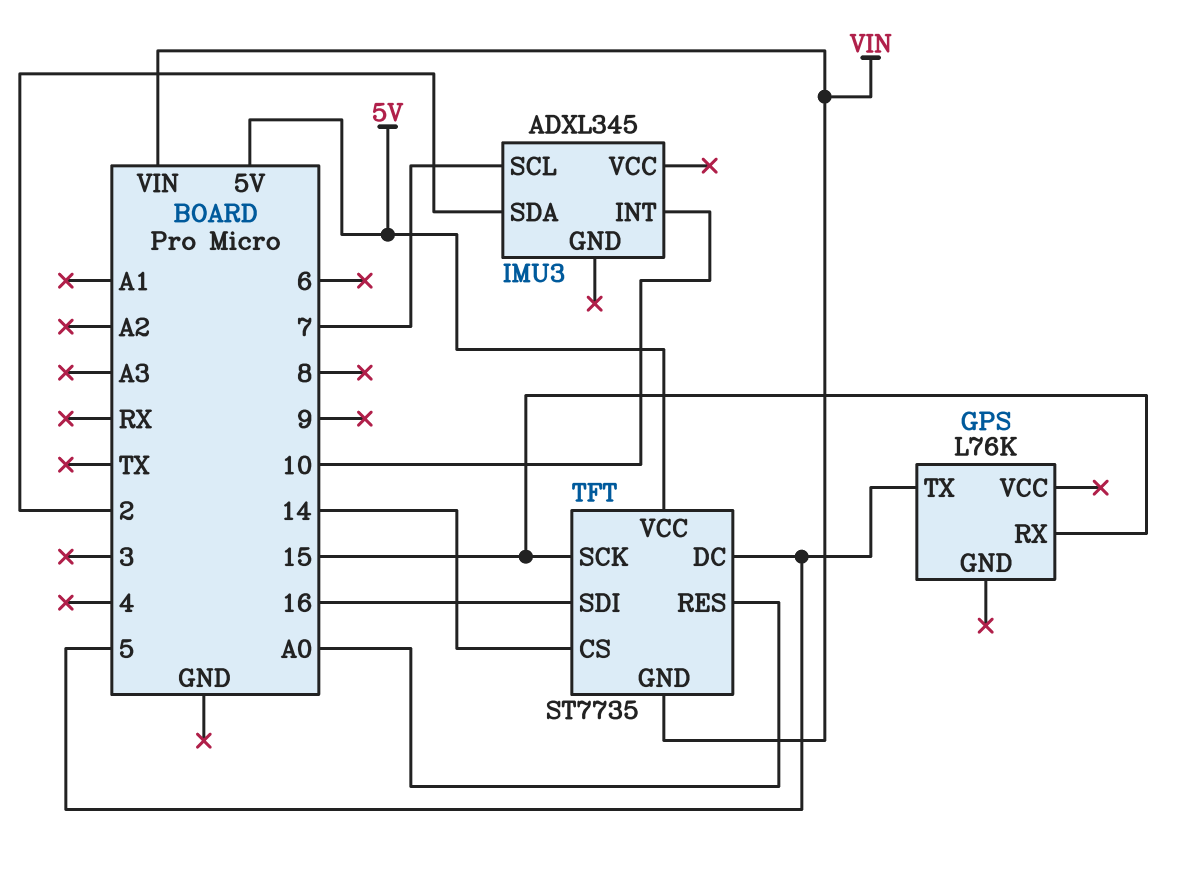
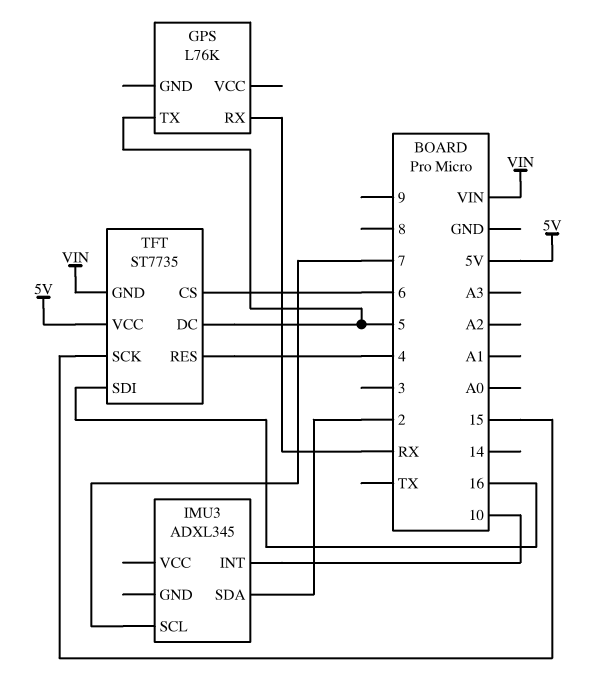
GPS pin RX: 15 -> RX
TFT pin CS: 14 -> 6
TFT pin RES: A0 -> 4

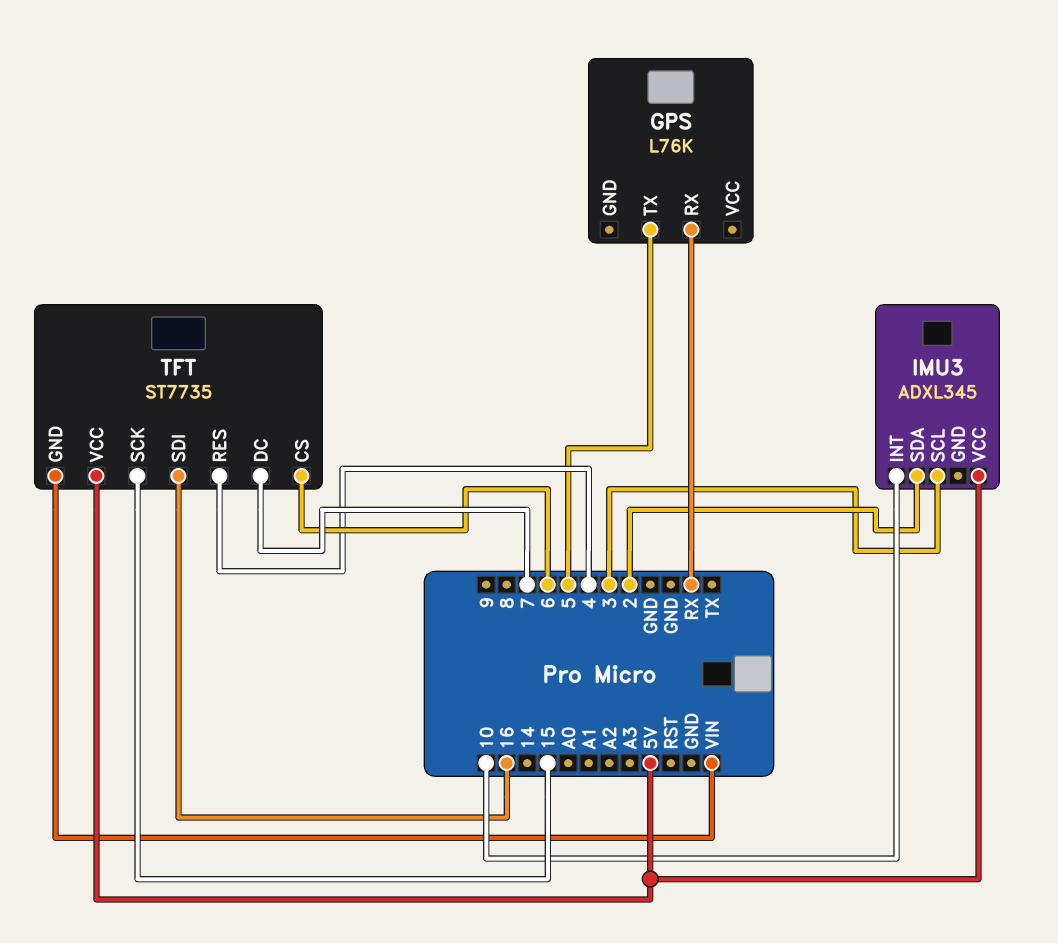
IMU3 pin SCL: 7 -> 3
IMU3 pin VCC: none -> 5V
TFT pin DC: 5 -> 7

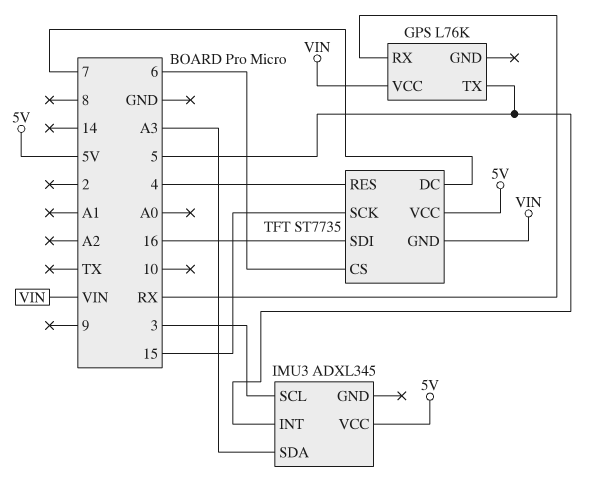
GPS pin VCC: none -> VIN
IMU3 pin INT: 10 -> 5
IMU3 pin SDA: 2 -> A3

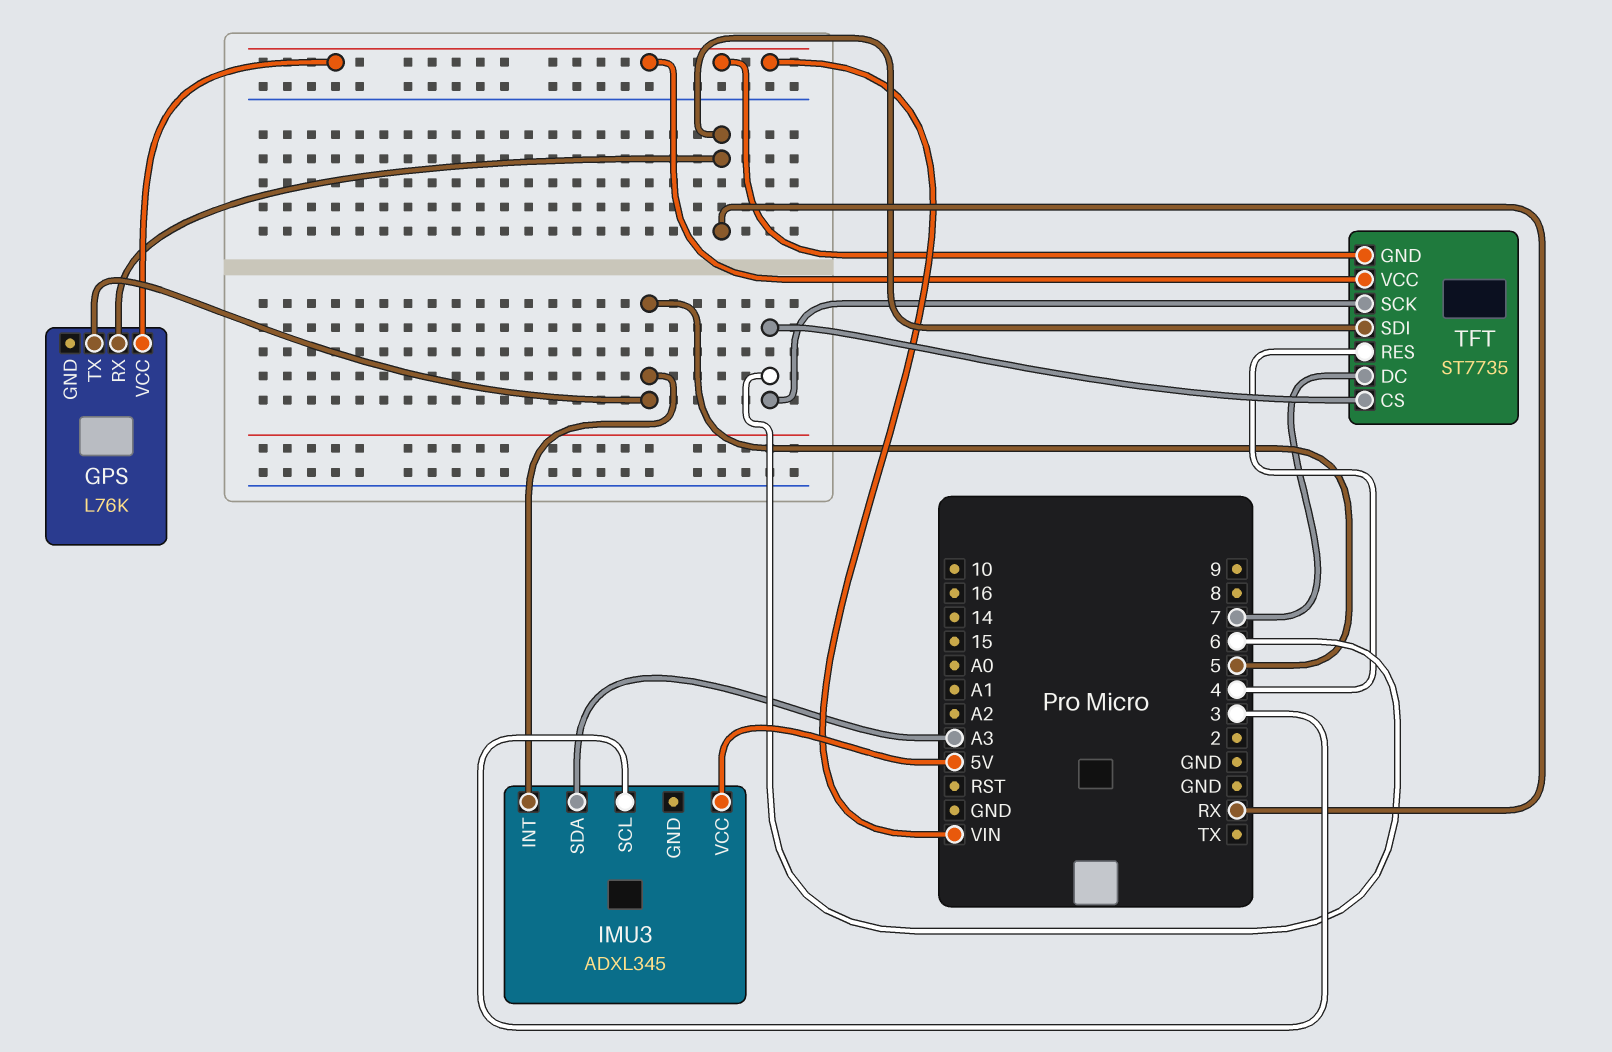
TFT pin SCK: 15 -> 6
TFT pin SDI: 16 -> RX
TFT pin VCC: 5V -> VIN

